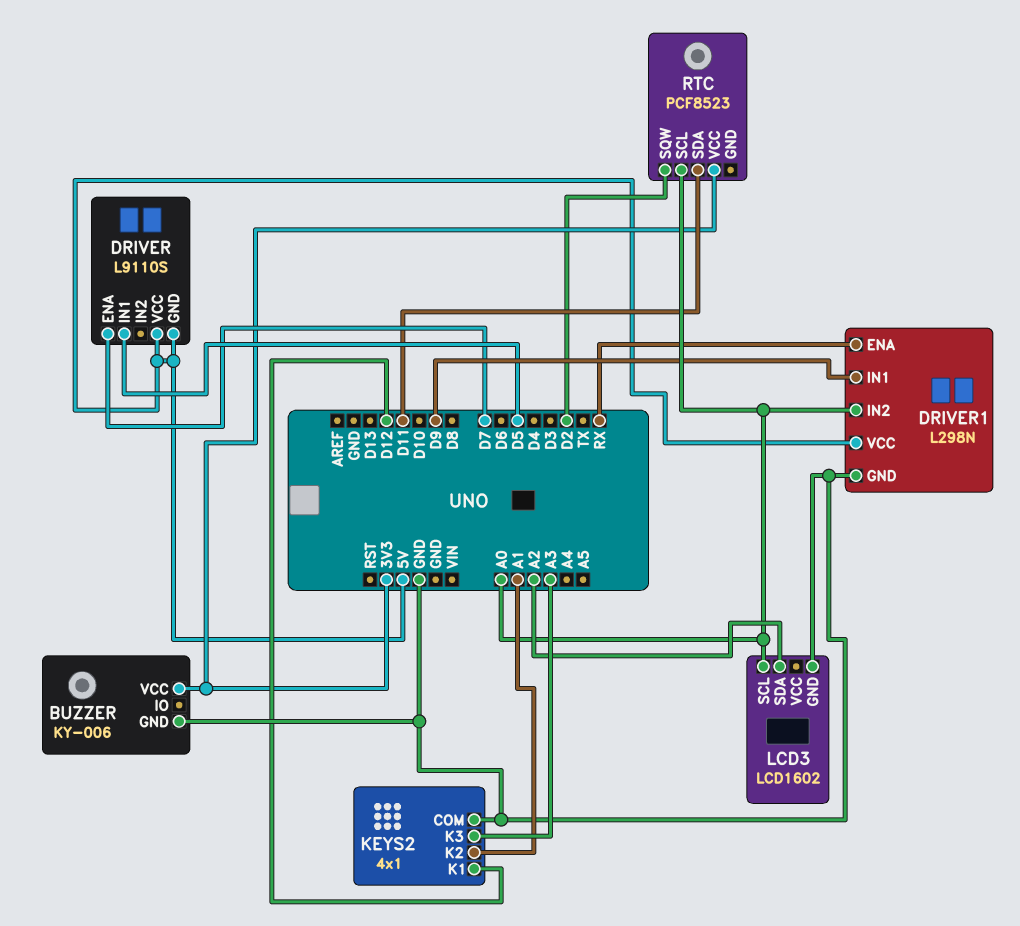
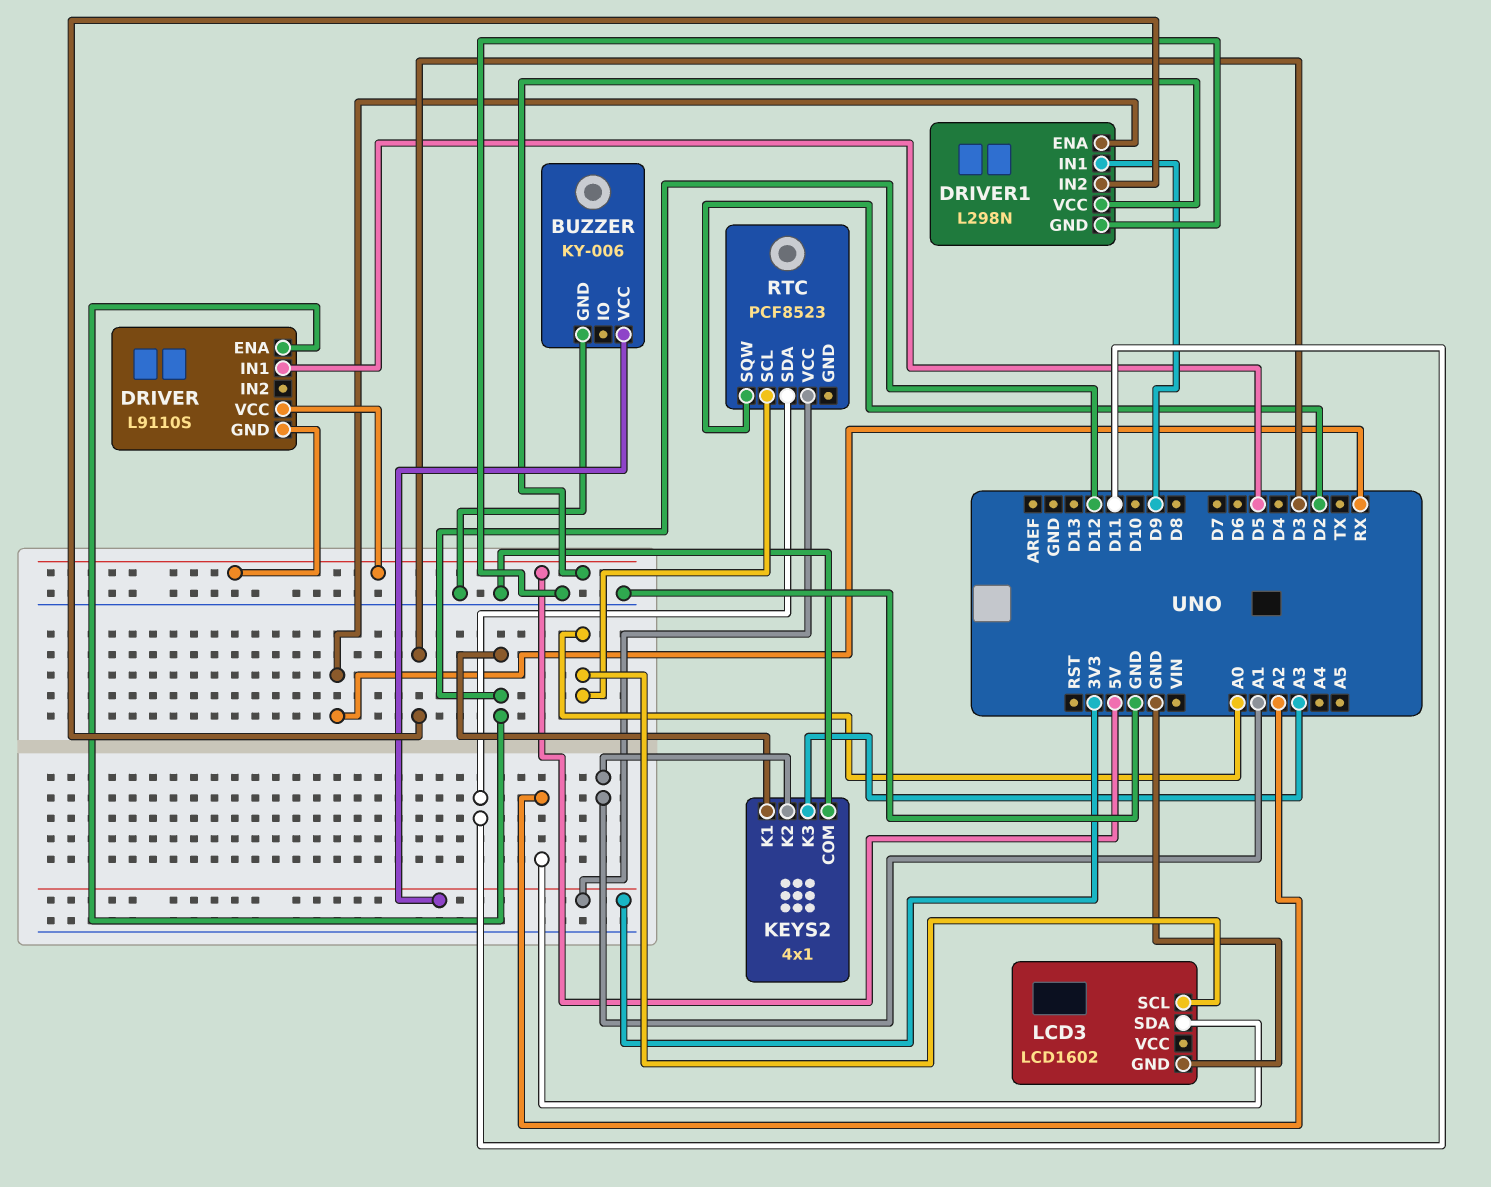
DRIVER pin ENA: D7 -> D12
DRIVER1 pin IN2: A0 -> D3

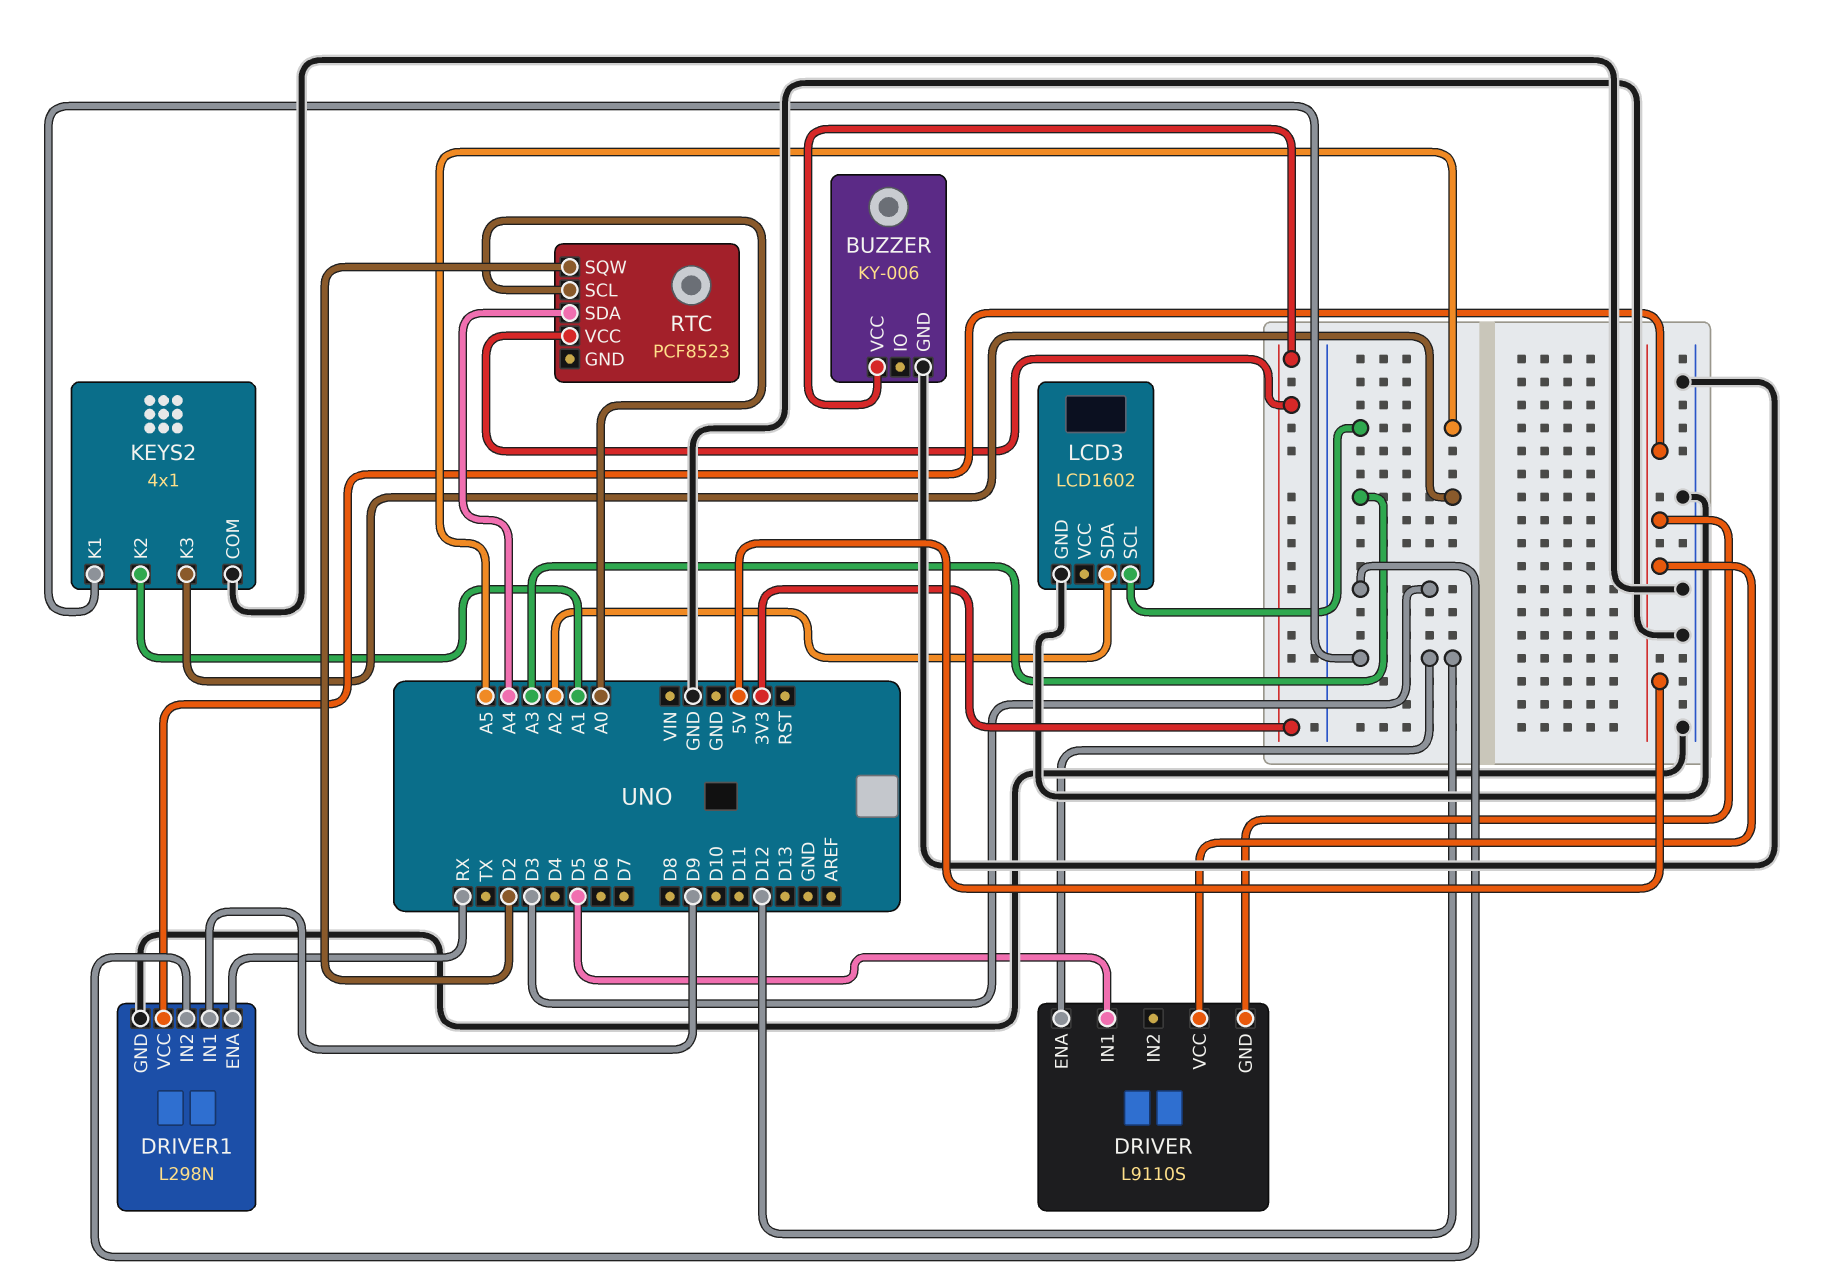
LCD3 pin SCL: A0 -> A5
RTC pin SDA: D11 -> A4

